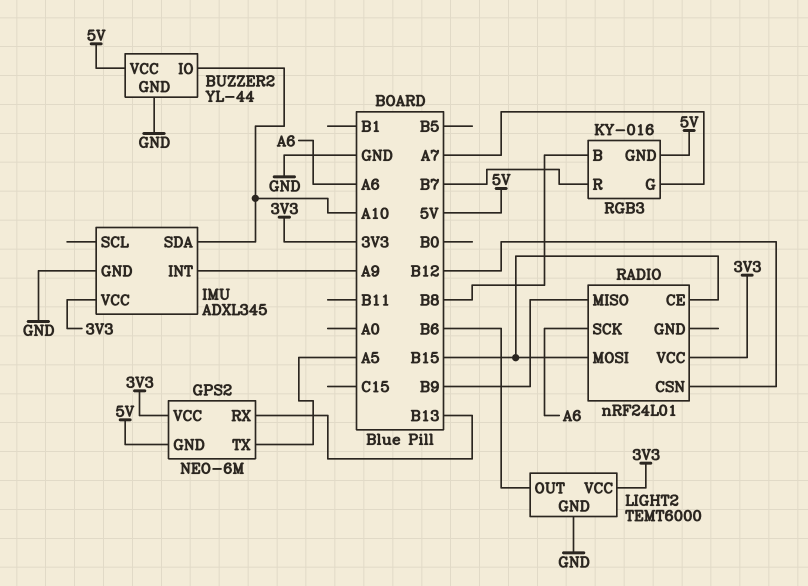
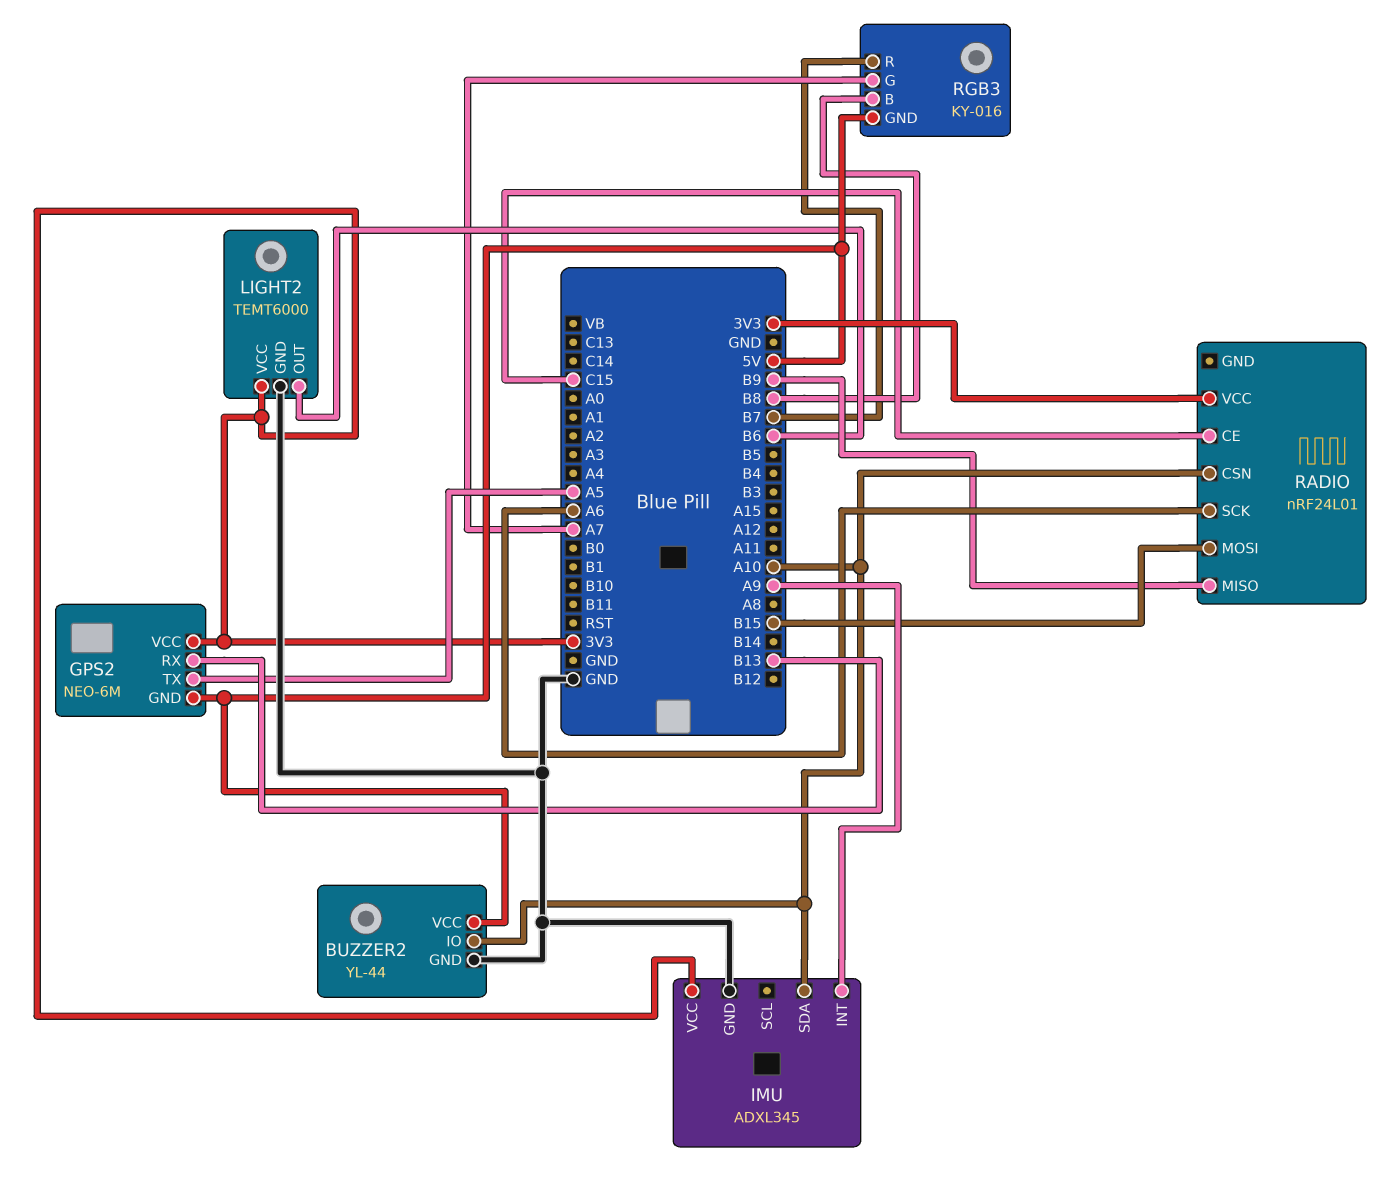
RADIO pin CE: B15 -> C15
RADIO pin CSN: B12 -> A10

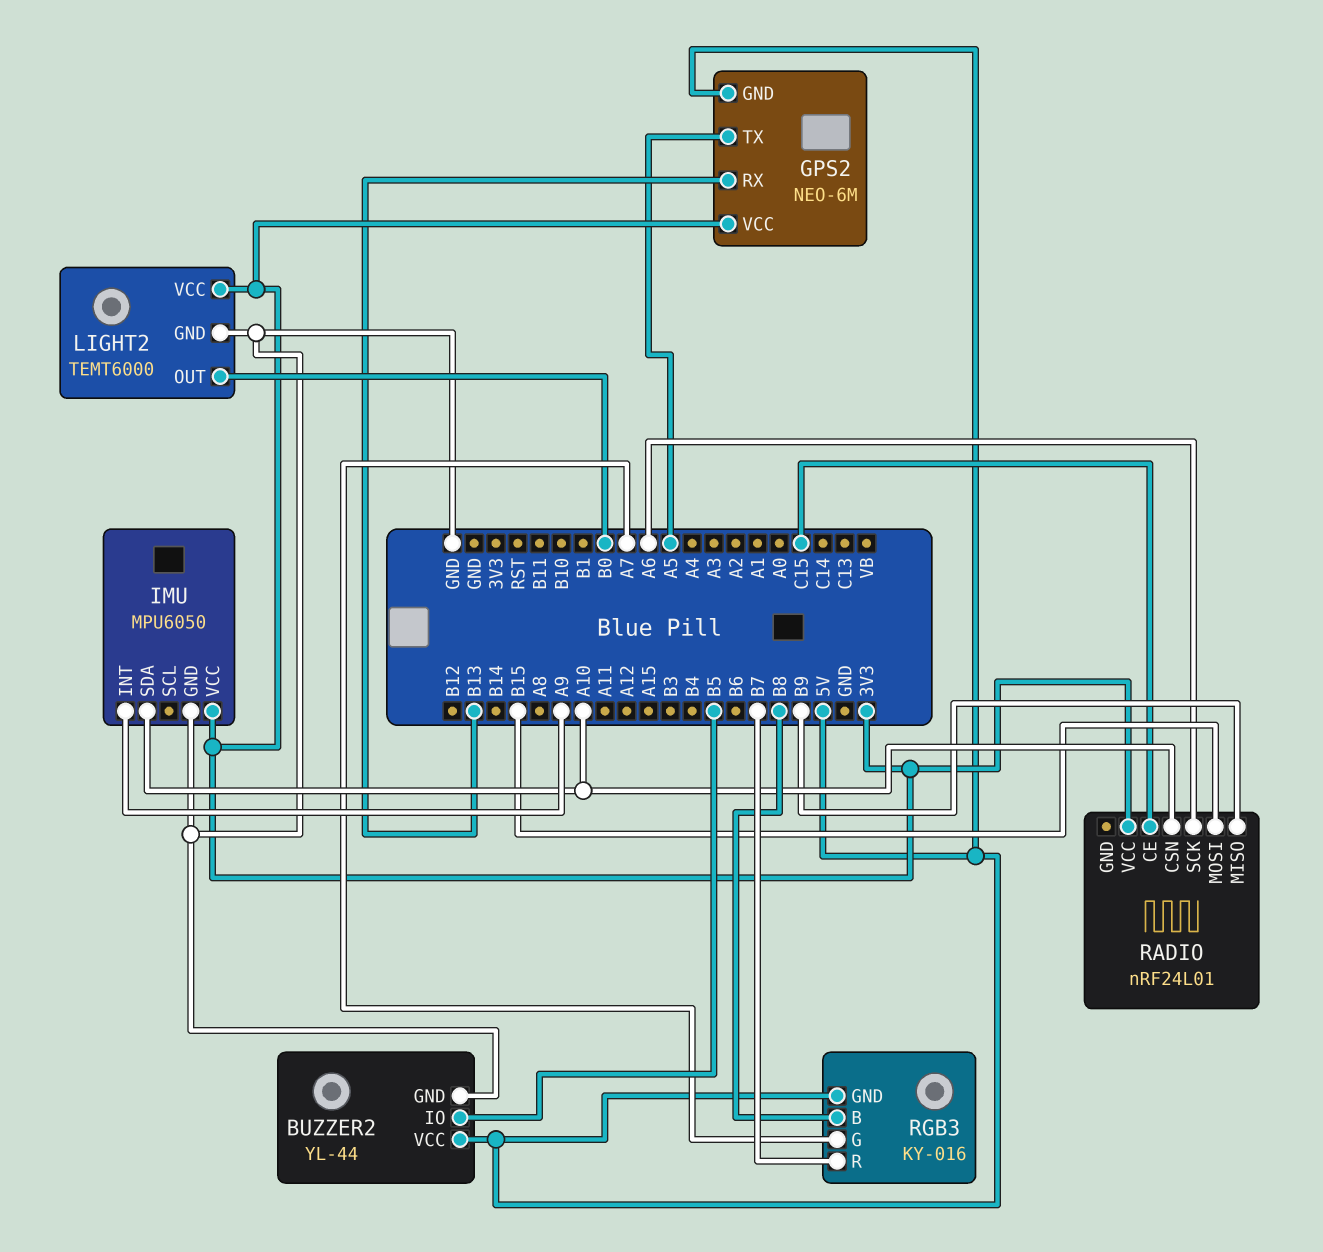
BUZZER2 pin IO: A10 -> B5
IMU: ADXL345 -> MPU6050
LIGHT2 pin OUT: B6 -> B0

